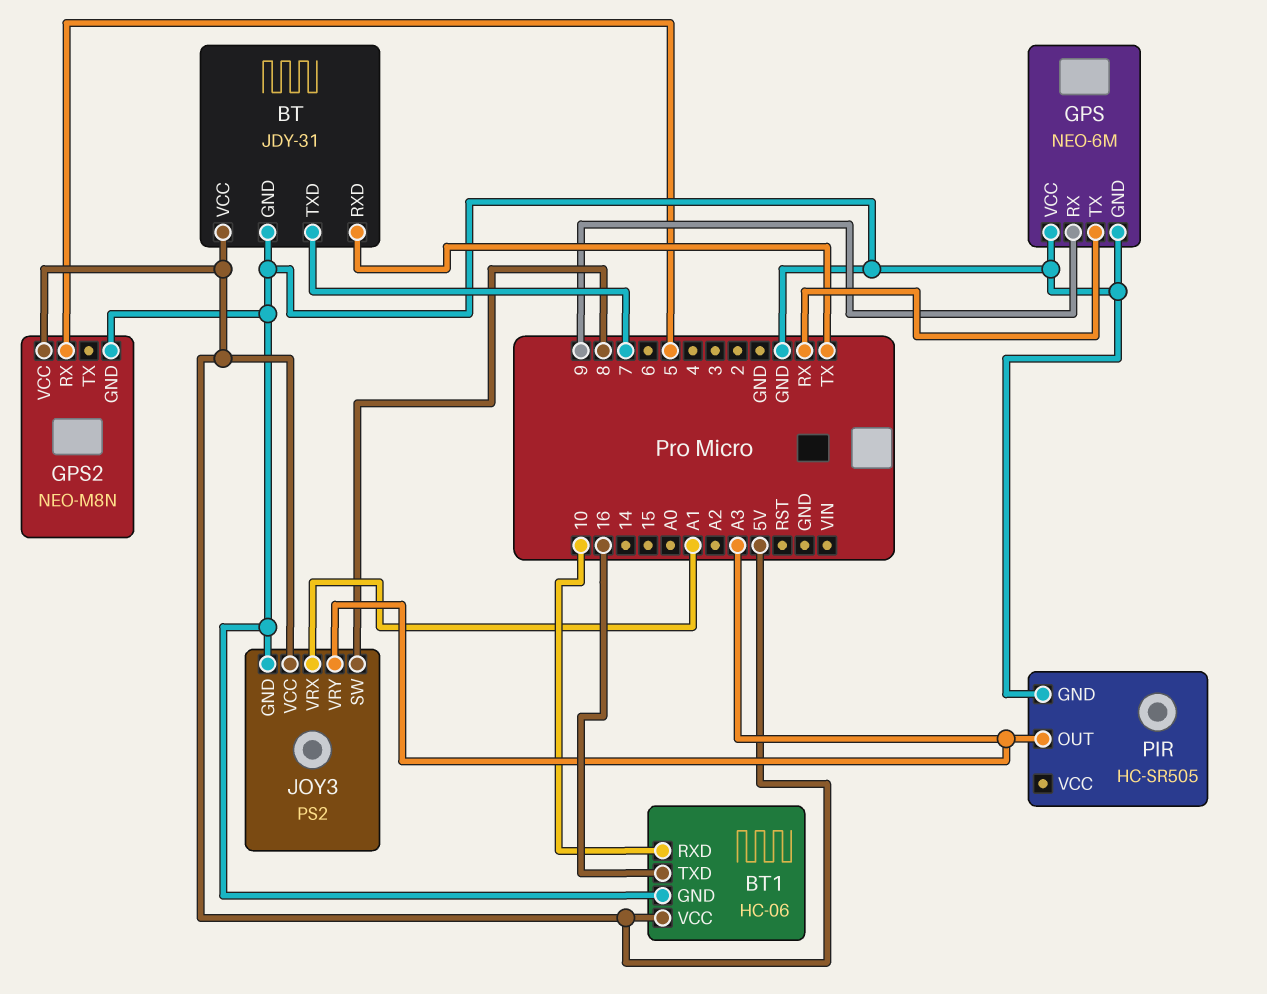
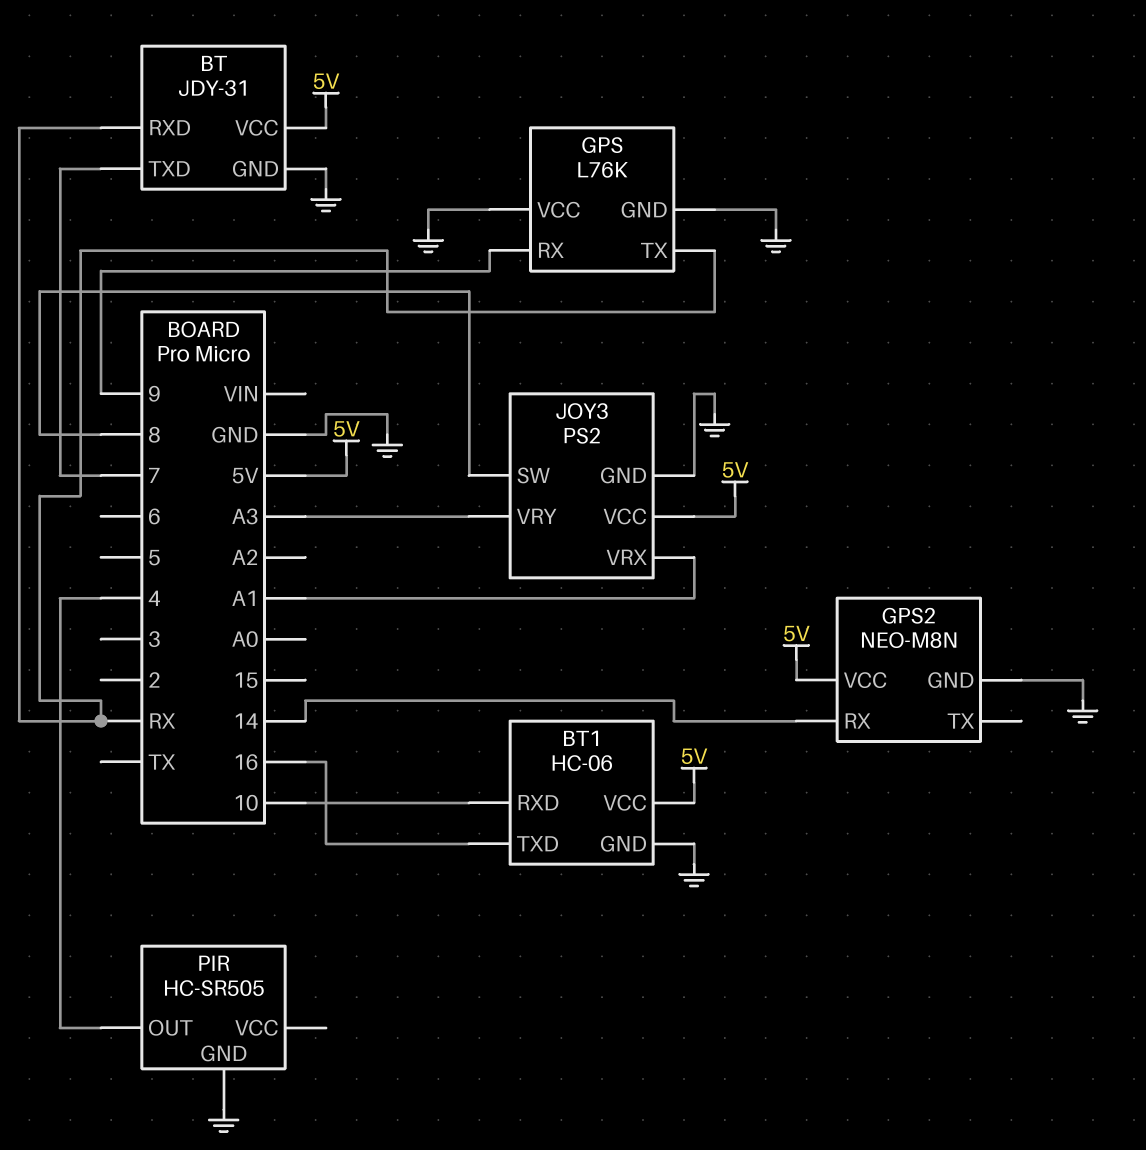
BT pin RXD: TX -> RX
GPS: NEO-6M -> L76K
GPS2 pin RX: 5 -> 14
PIR pin OUT: A3 -> 4

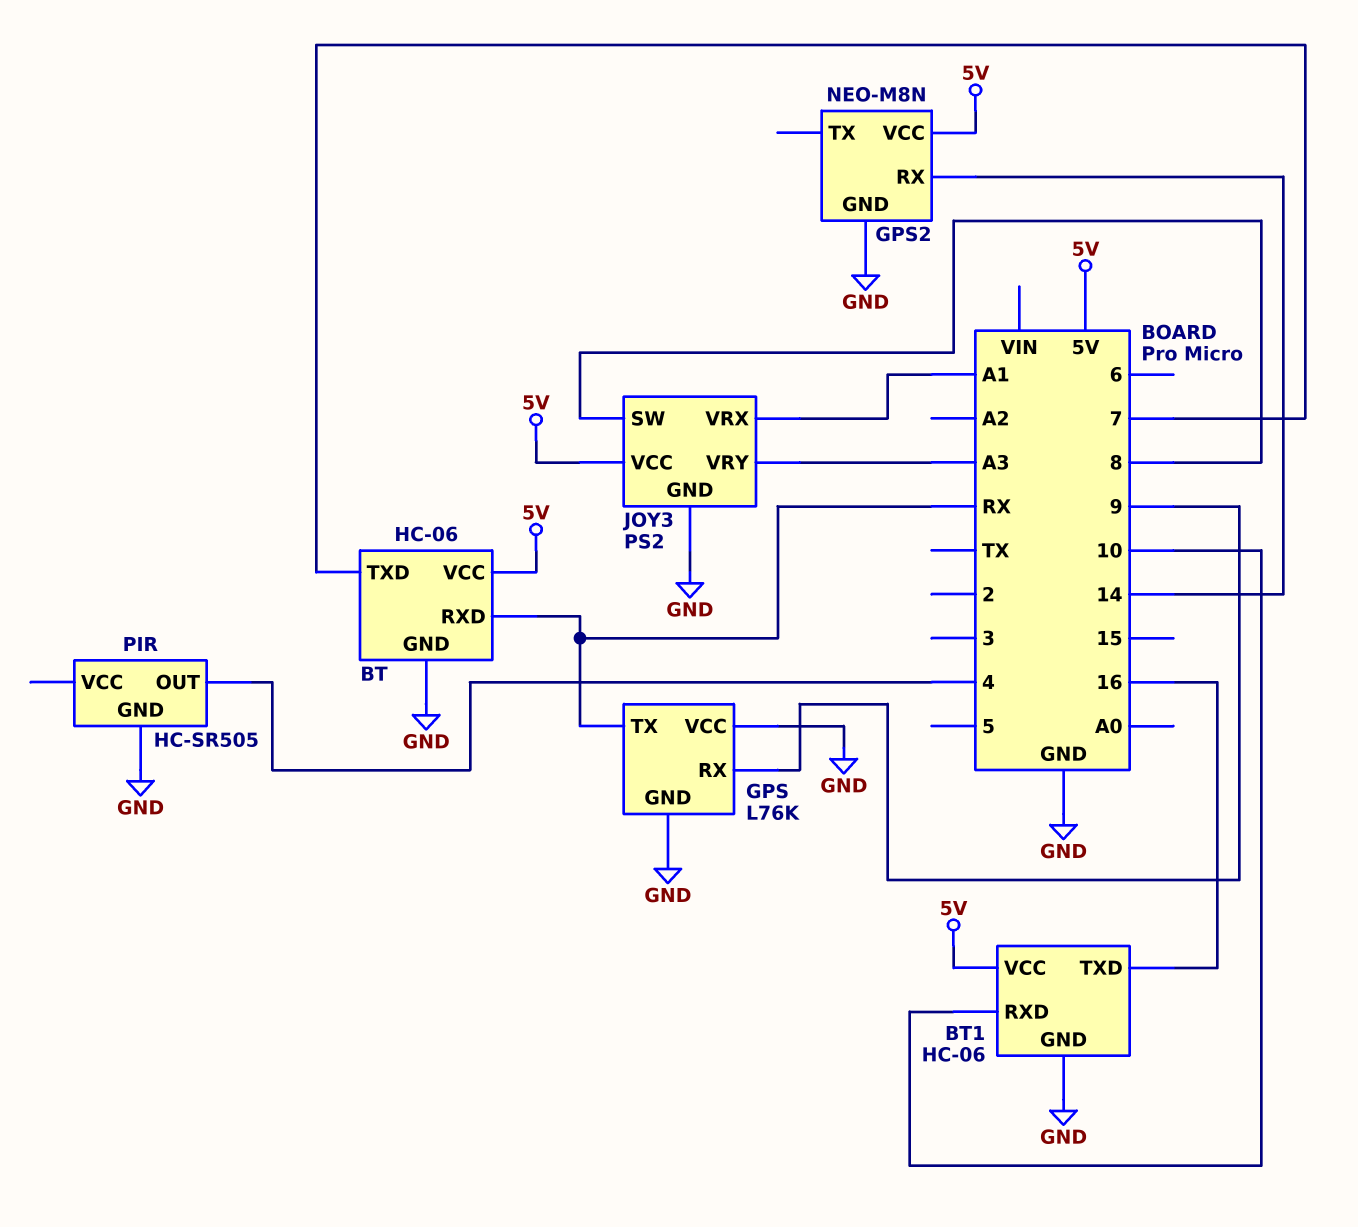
BT: JDY-31 -> HC-06

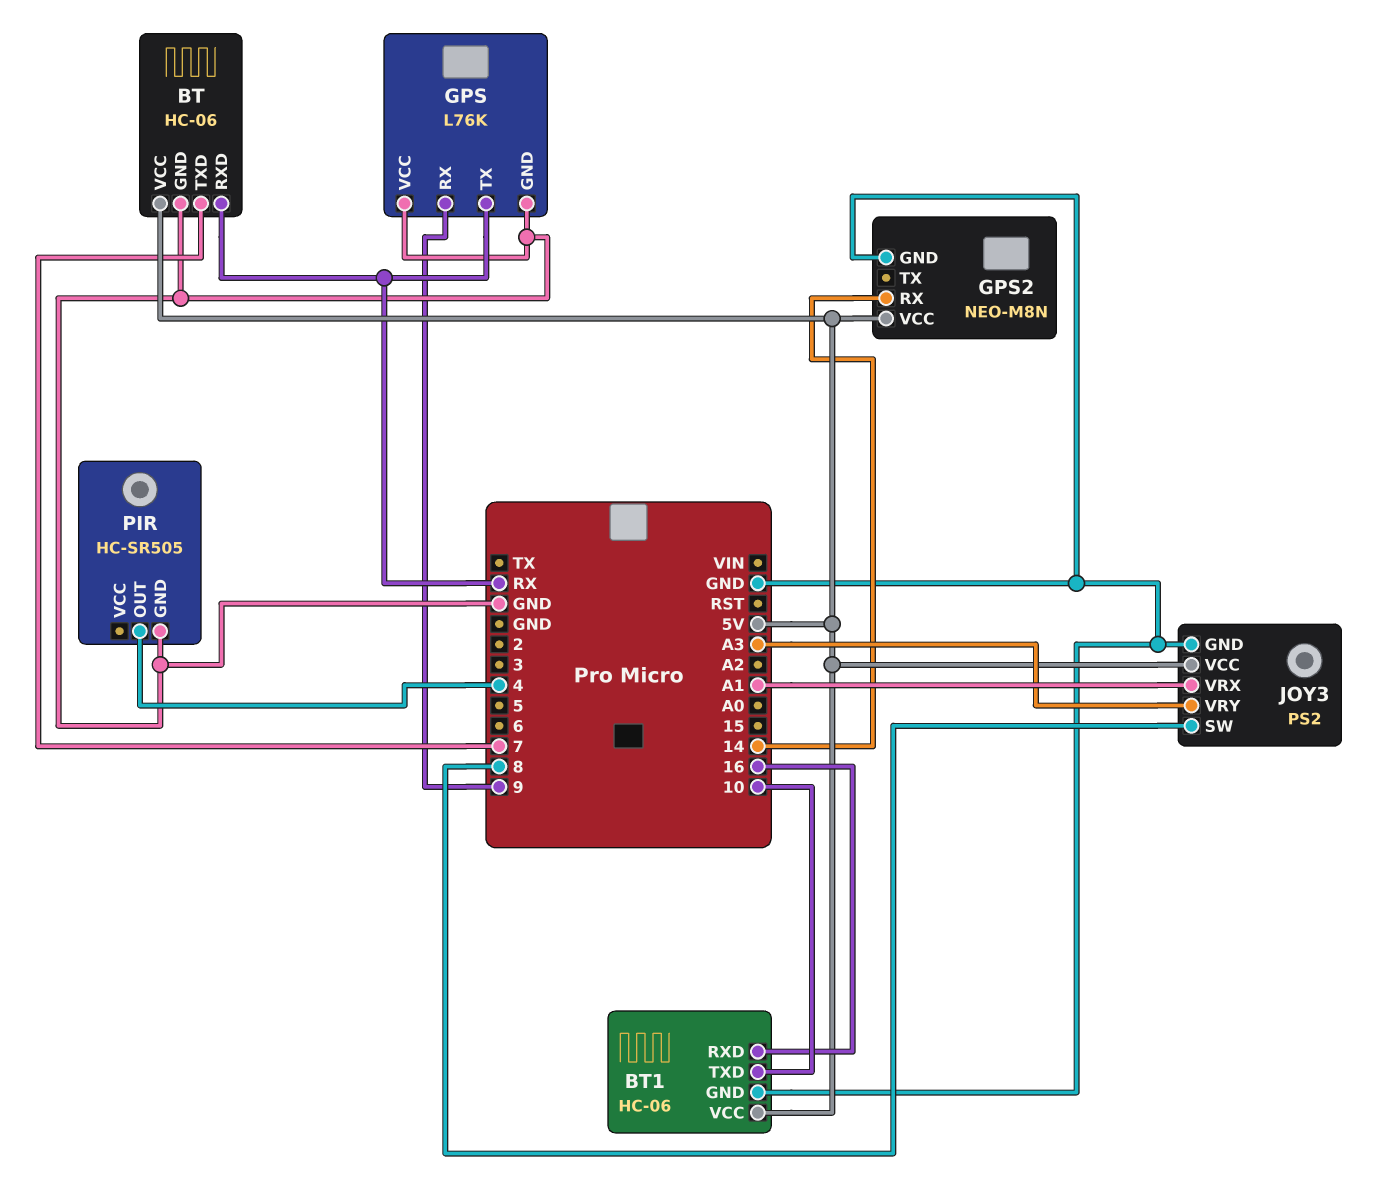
BT1 pin RXD: 10 -> 16
BT1 pin TXD: 16 -> 10

